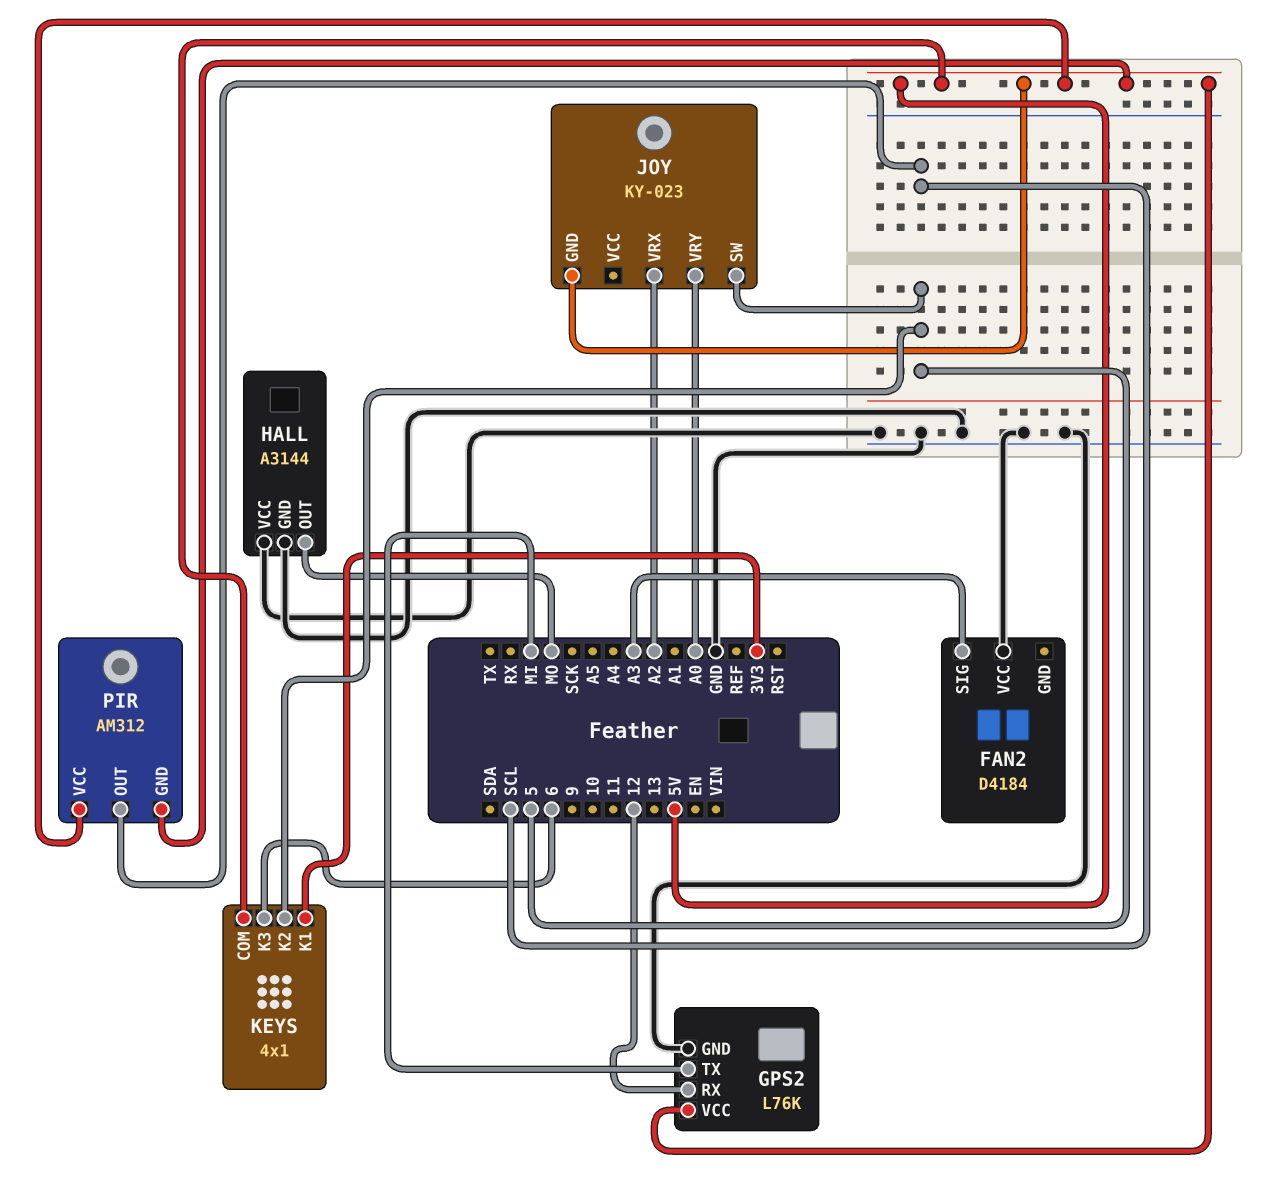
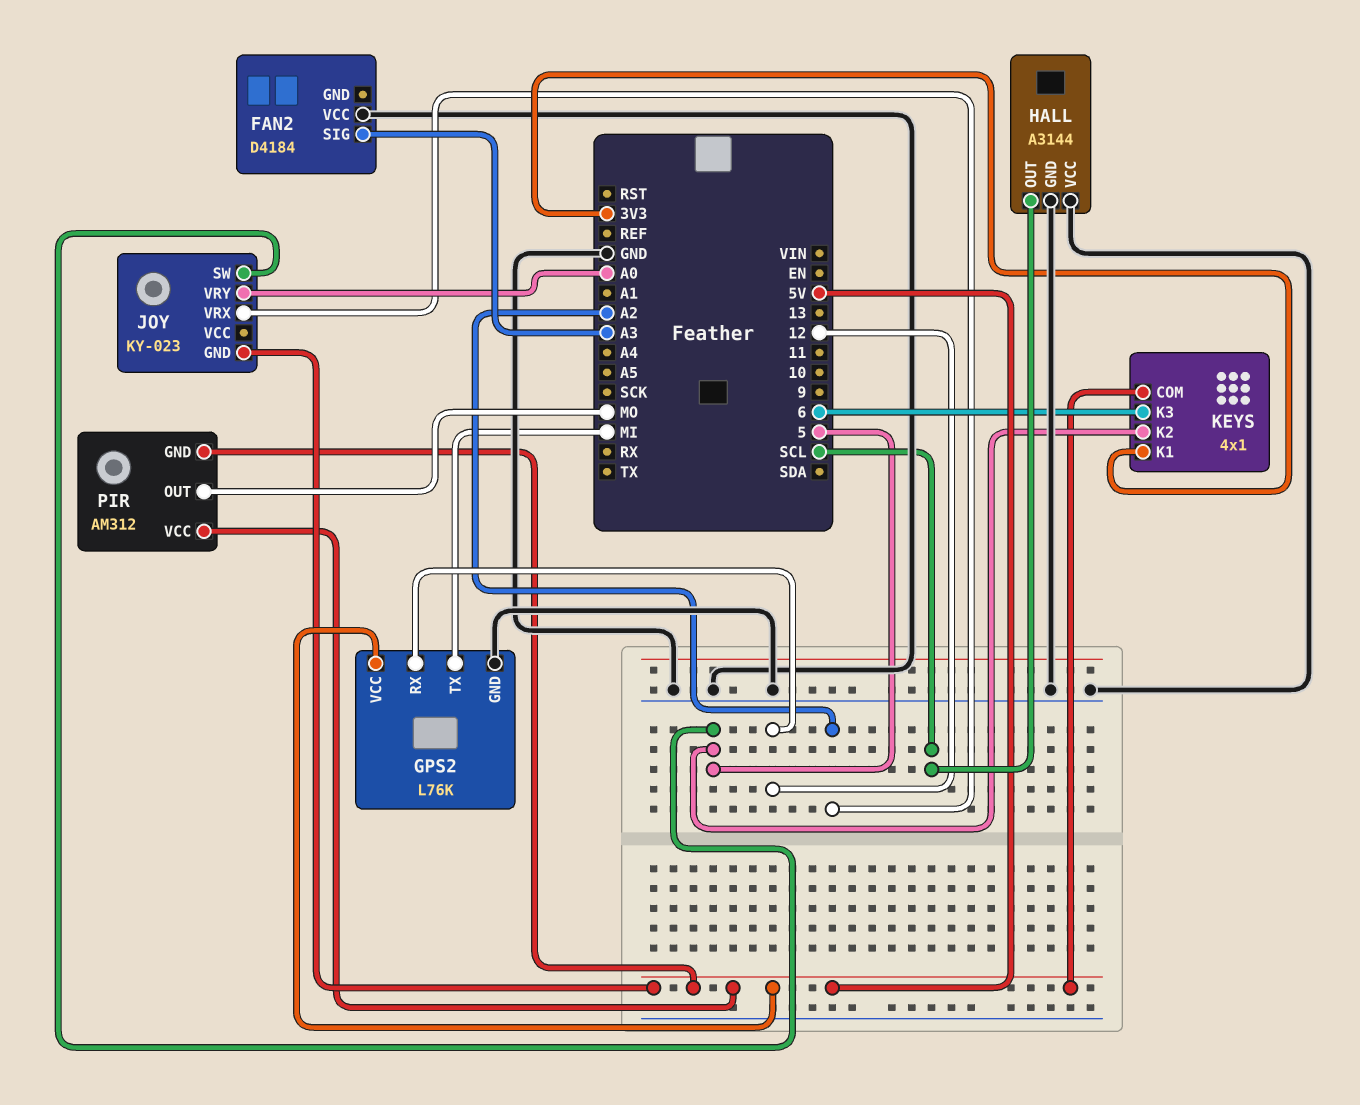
HALL pin OUT: MO -> SCL
PIR pin OUT: SCL -> MO

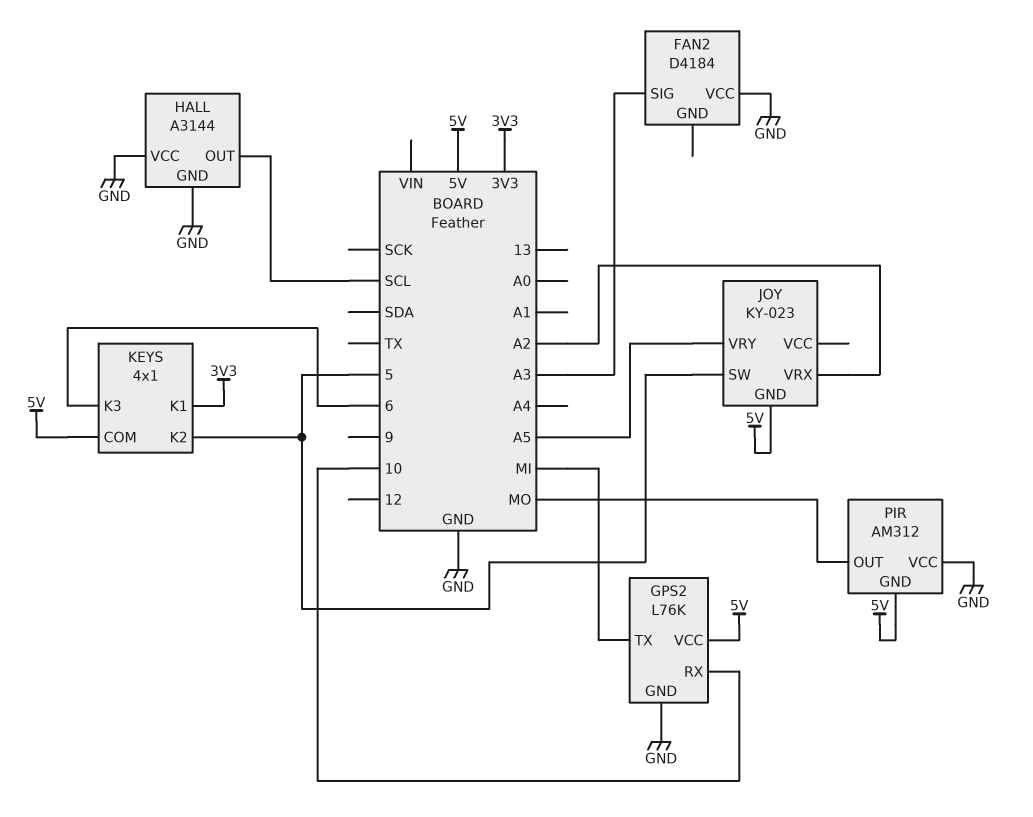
GPS2 pin RX: 12 -> 10
JOY pin VRY: A0 -> A5
PIR pin VCC: 5V -> GND

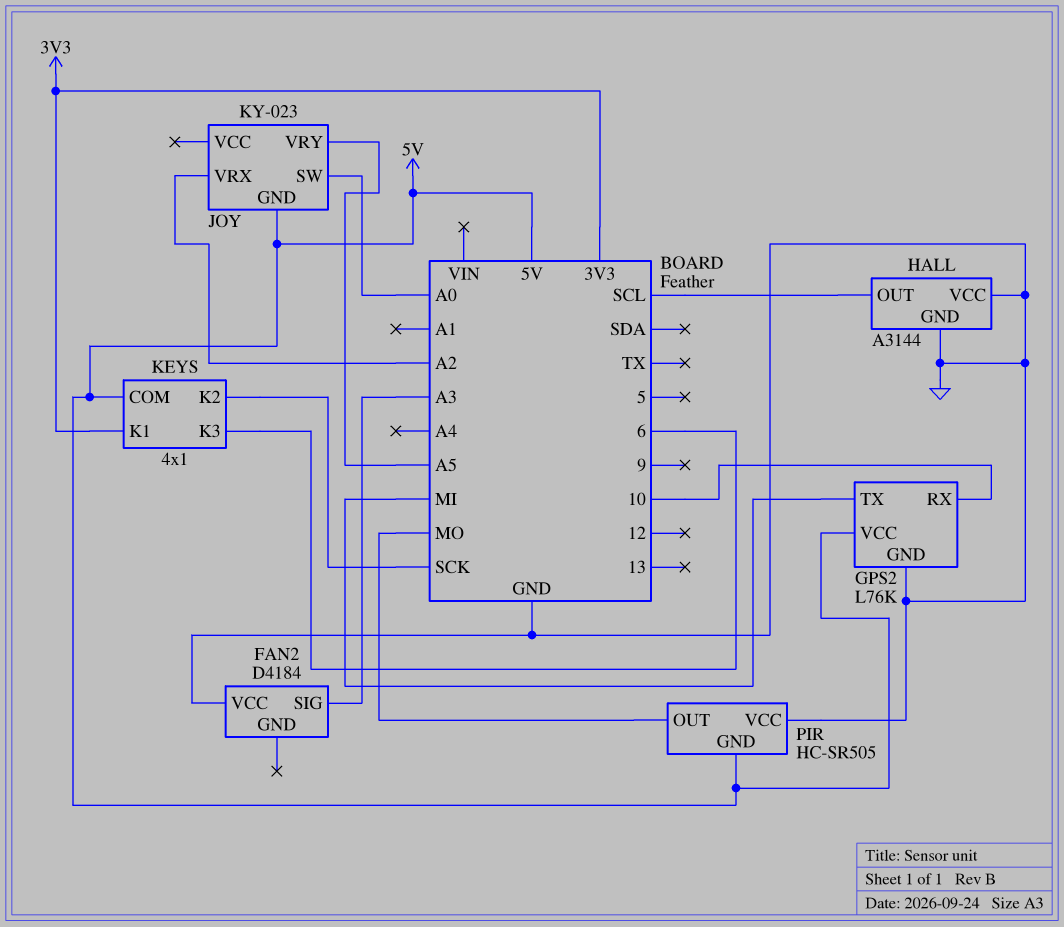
JOY pin SW: 5 -> A0
KEYS pin K2: 5 -> SCK
PIR: AM312 -> HC-SR505

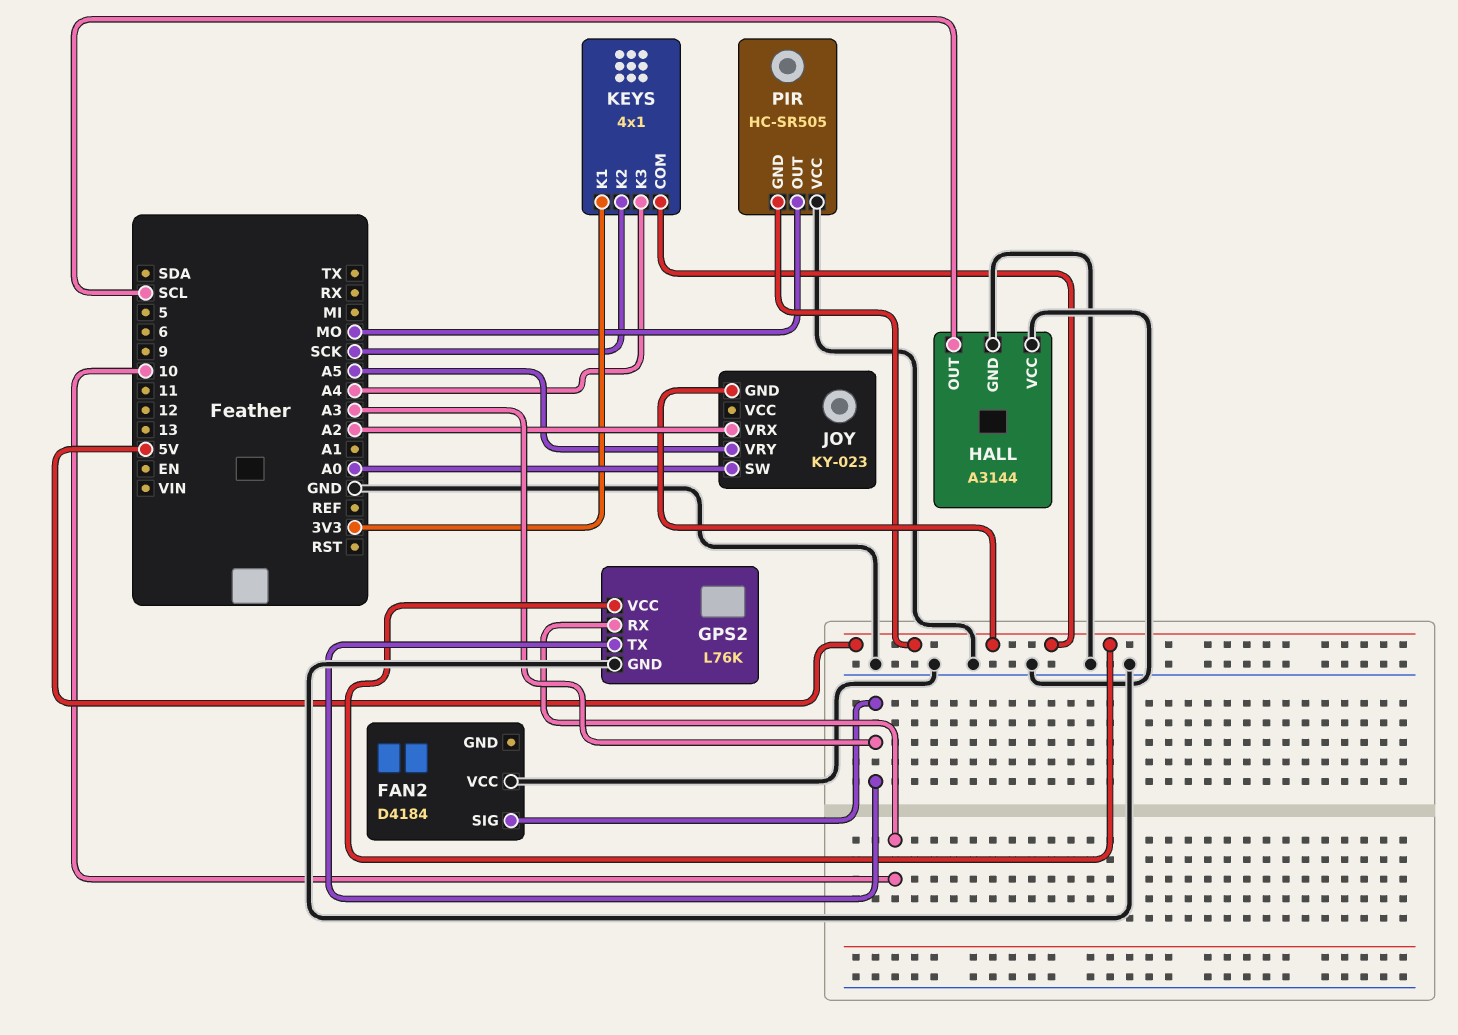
GPS2 pin TX: MI -> A3
KEYS pin K3: 6 -> A4

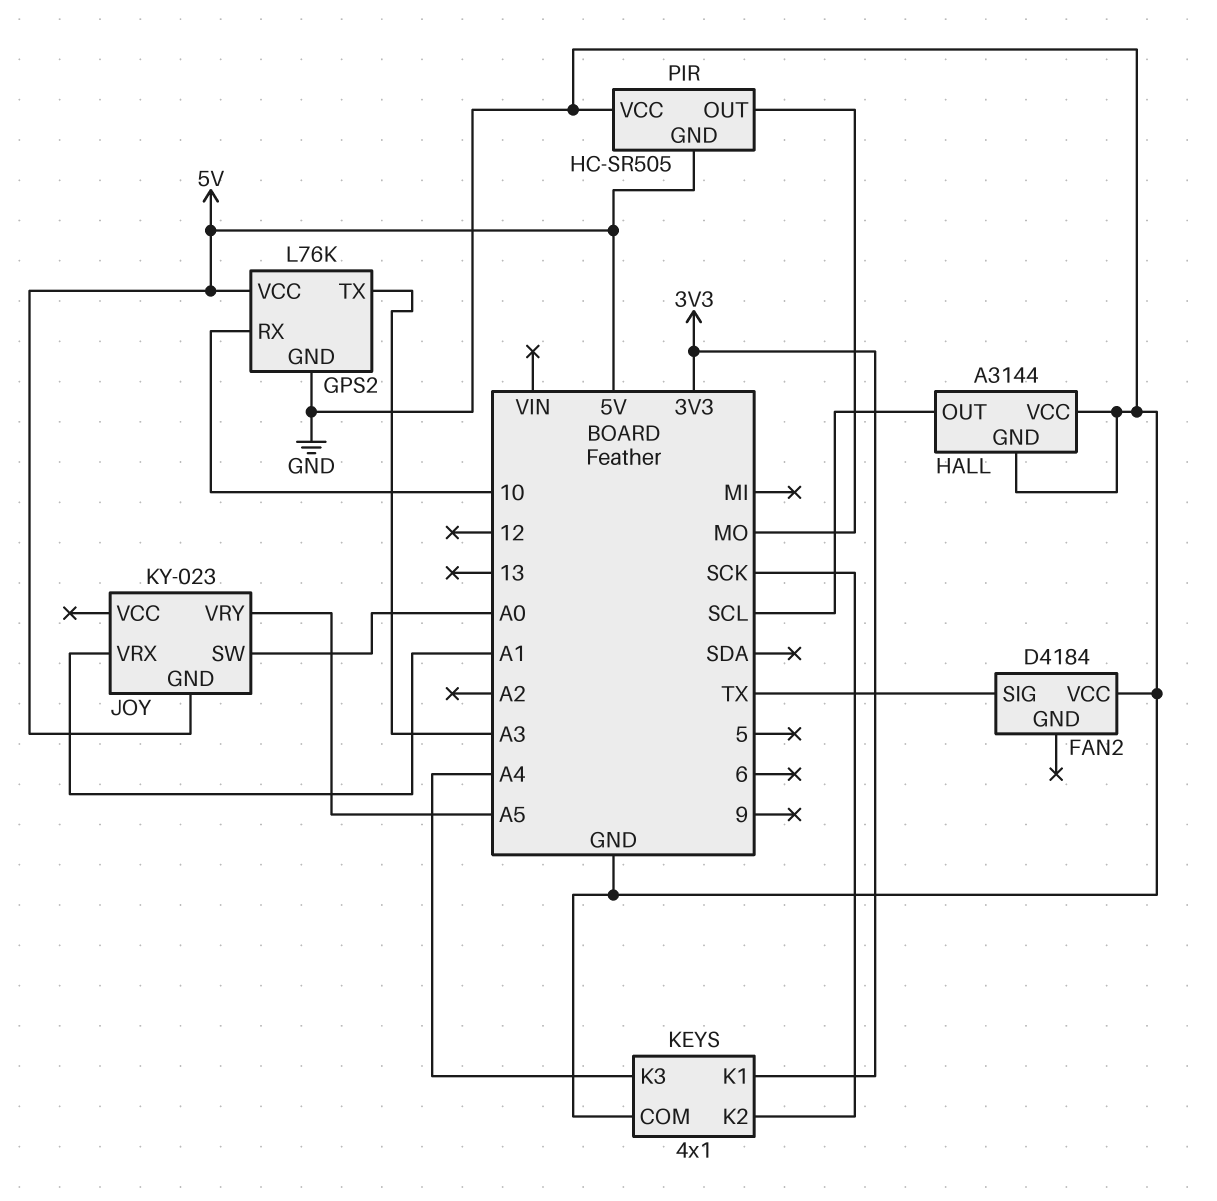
FAN2 pin SIG: A3 -> TX
JOY pin VRX: A2 -> A1
KEYS pin COM: 5V -> GND

